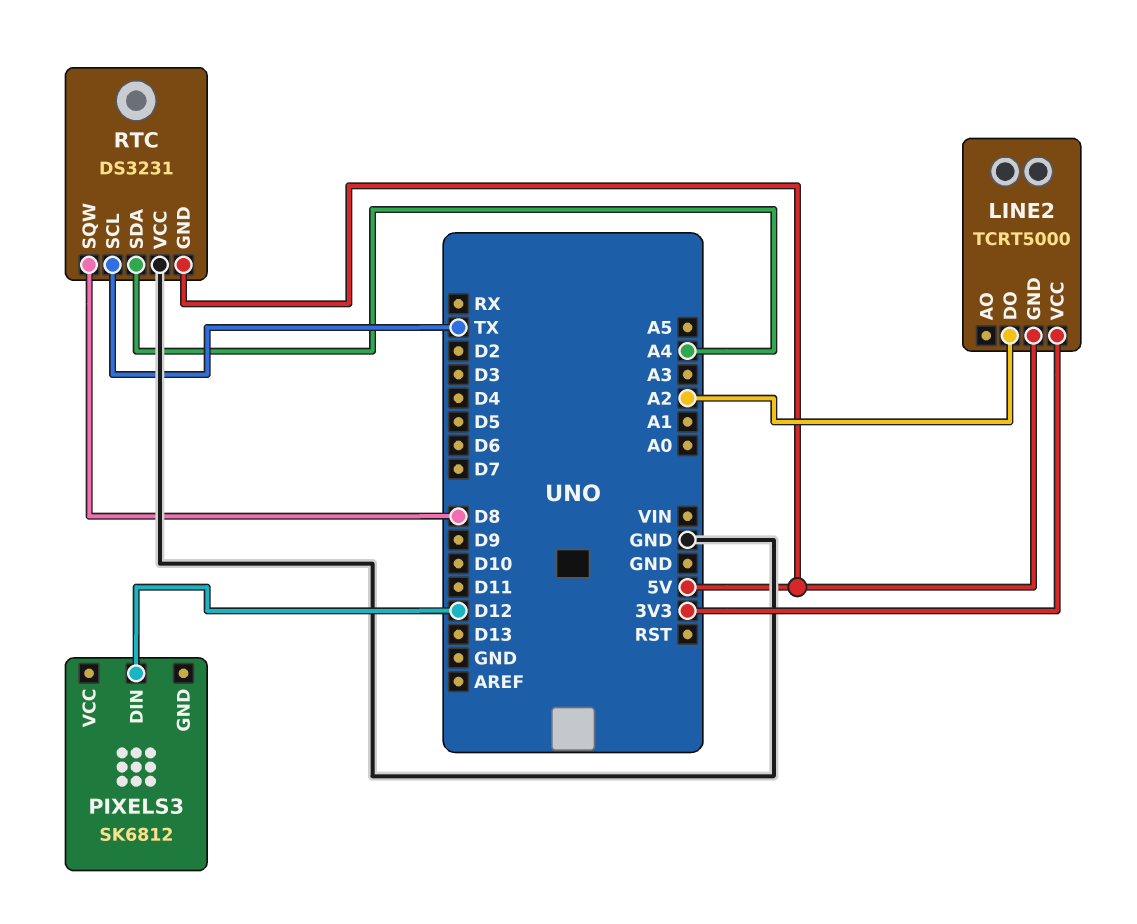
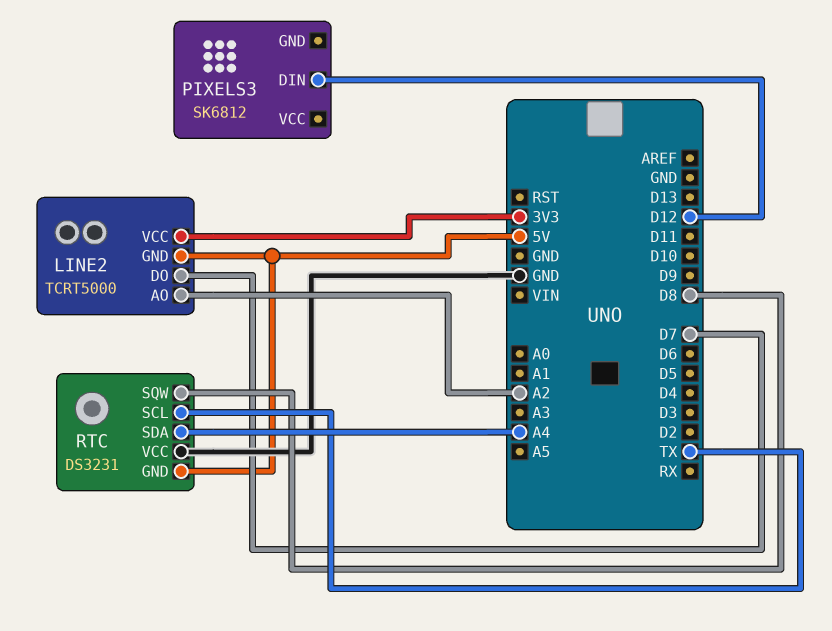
LINE2 pin AO: none -> A2
LINE2 pin DO: A2 -> D7

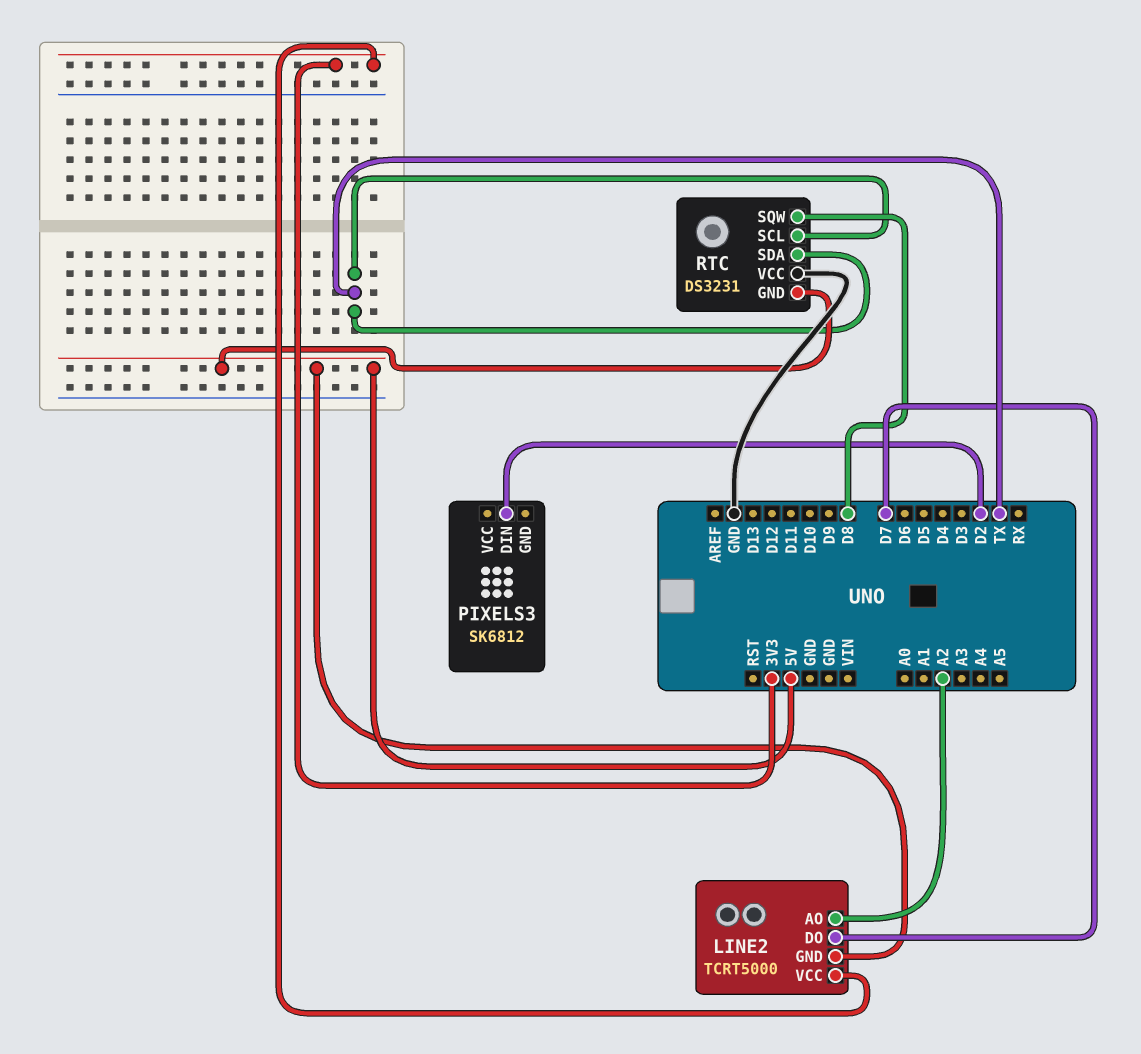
PIXELS3 pin DIN: D12 -> D2
RTC pin SDA: A4 -> TX

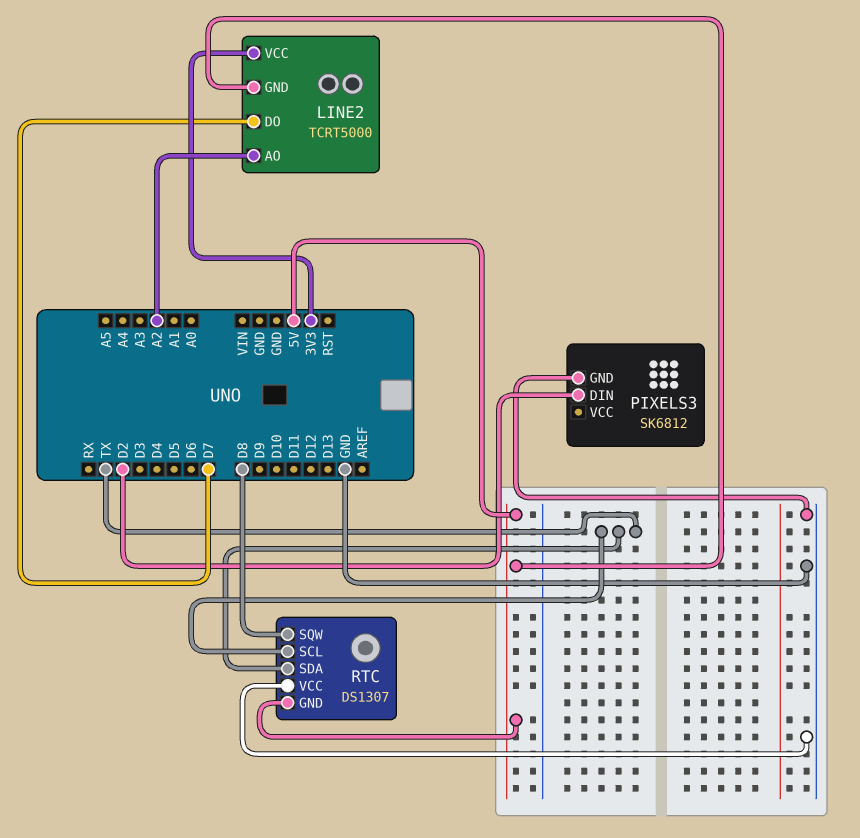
PIXELS3 pin GND: none -> GND
RTC: DS3231 -> DS1307

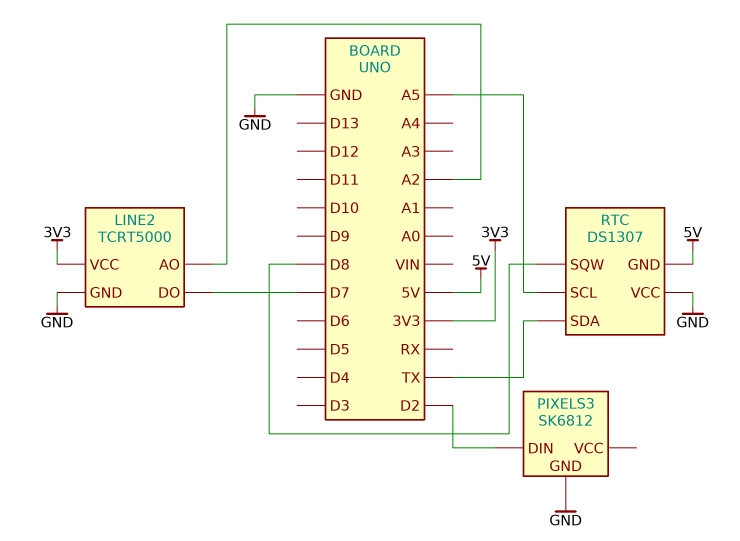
LINE2 pin GND: 5V -> GND
RTC pin SCL: TX -> A5

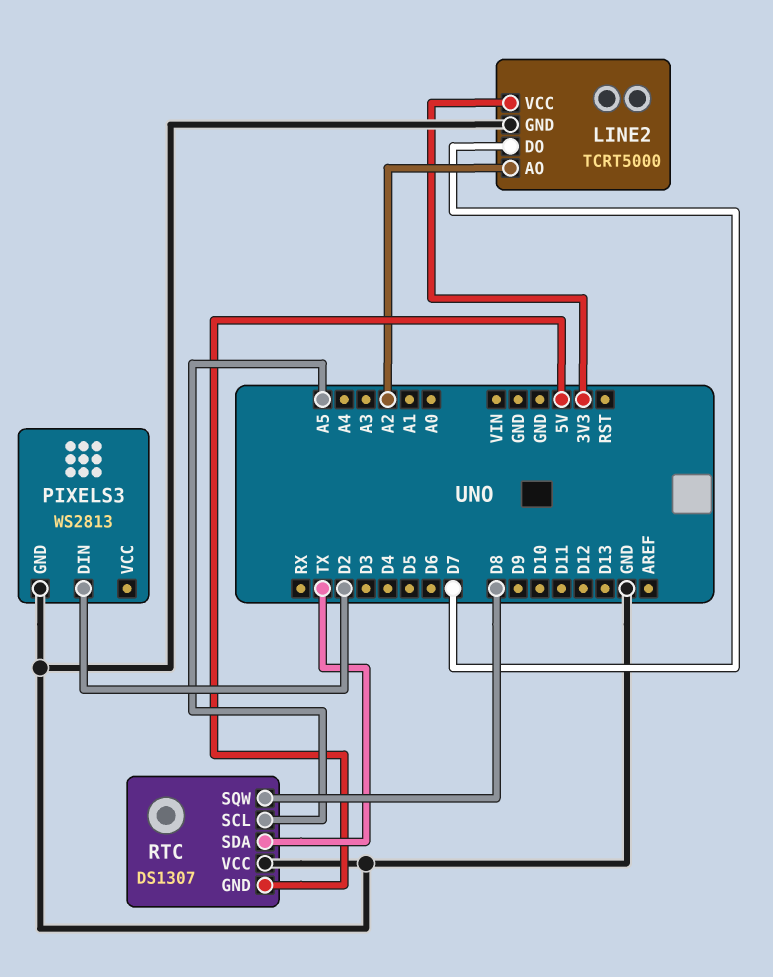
PIXELS3: SK6812 -> WS2813

